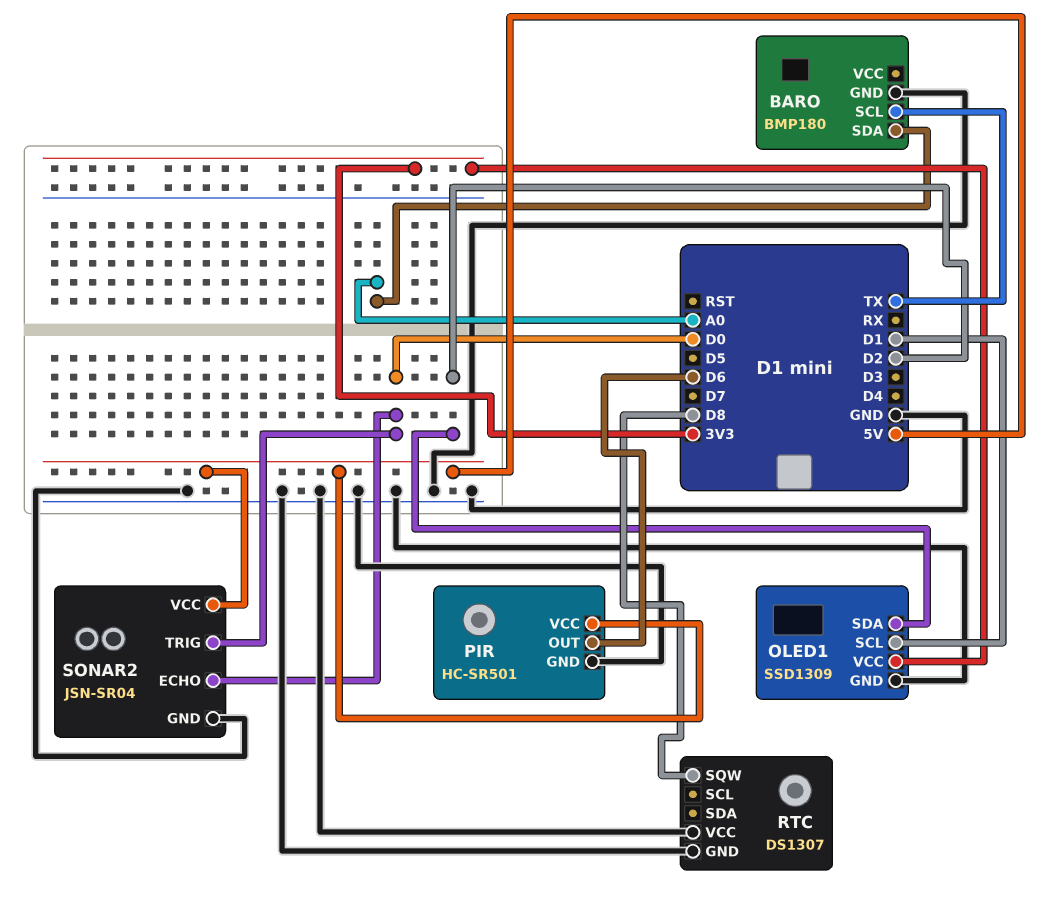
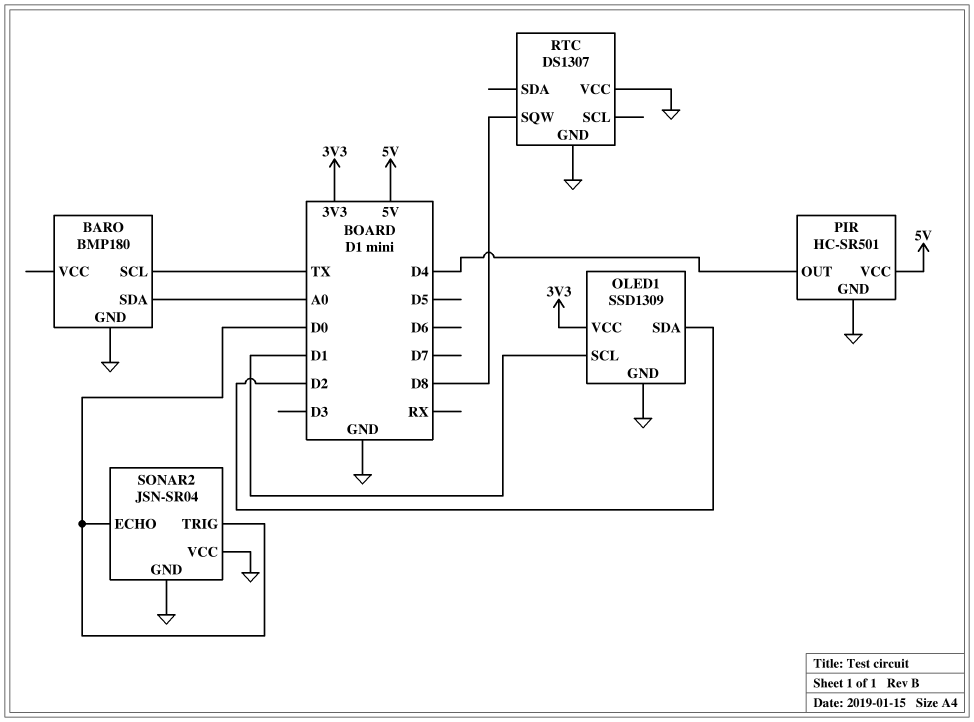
PIR pin OUT: D6 -> D4
SONAR2 pin VCC: 5V -> GND

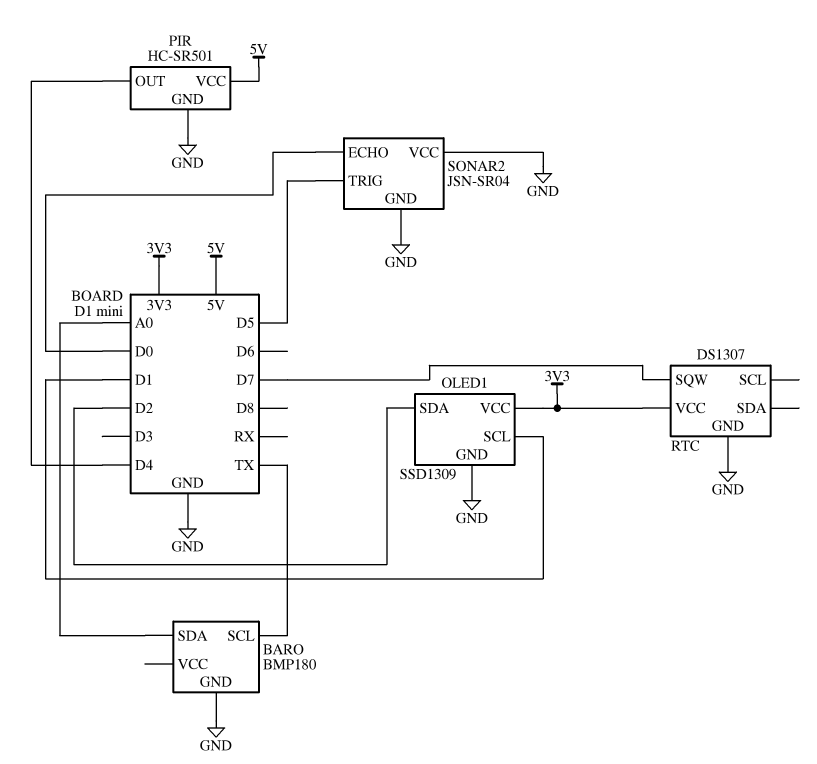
RTC pin SQW: D8 -> D7
RTC pin VCC: GND -> 3V3
SONAR2 pin TRIG: D0 -> D5

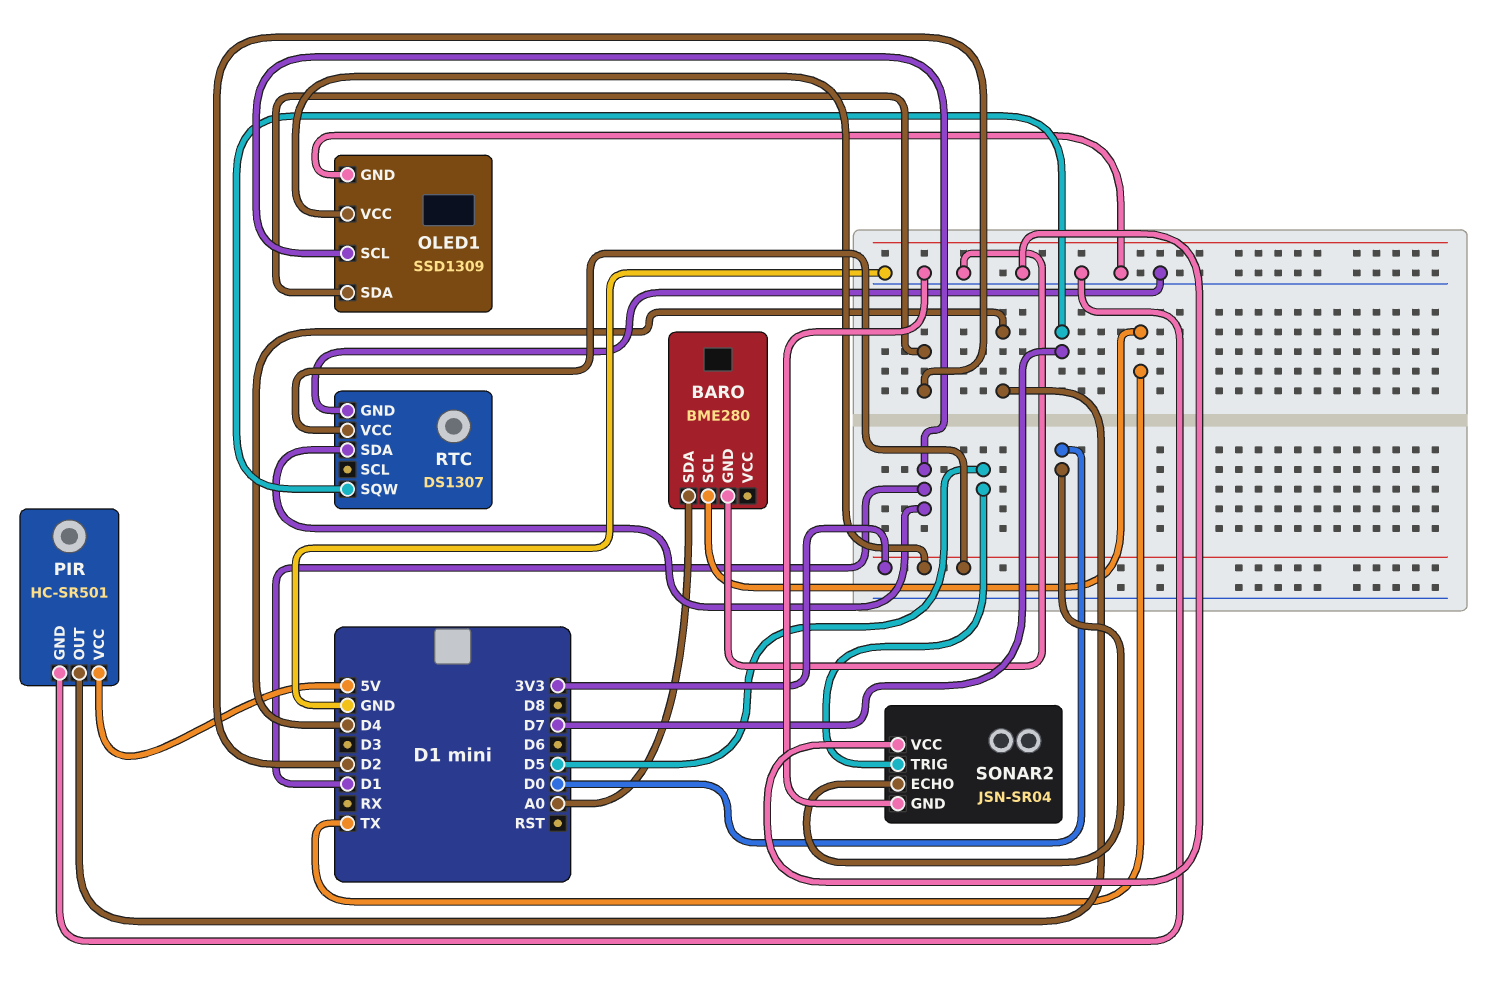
BARO: BMP180 -> BME280
RTC pin SDA: none -> D1

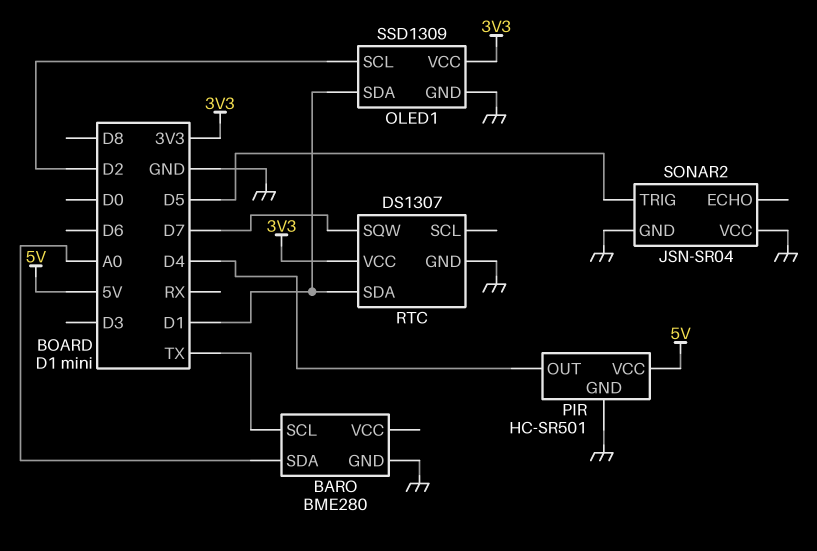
OLED1 pin SCL: D1 -> D2
OLED1 pin SDA: D2 -> D1
SONAR2 pin ECHO: D0 -> none

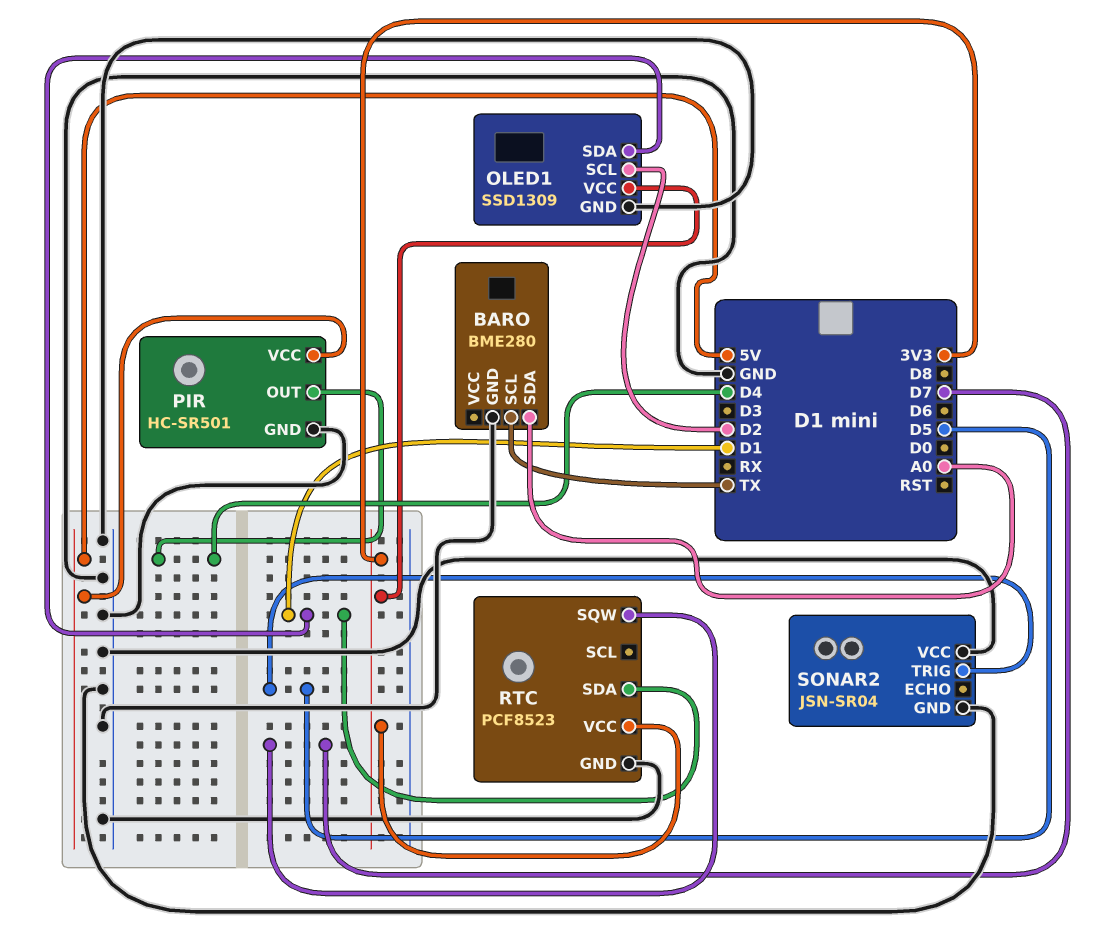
RTC: DS1307 -> PCF8523

